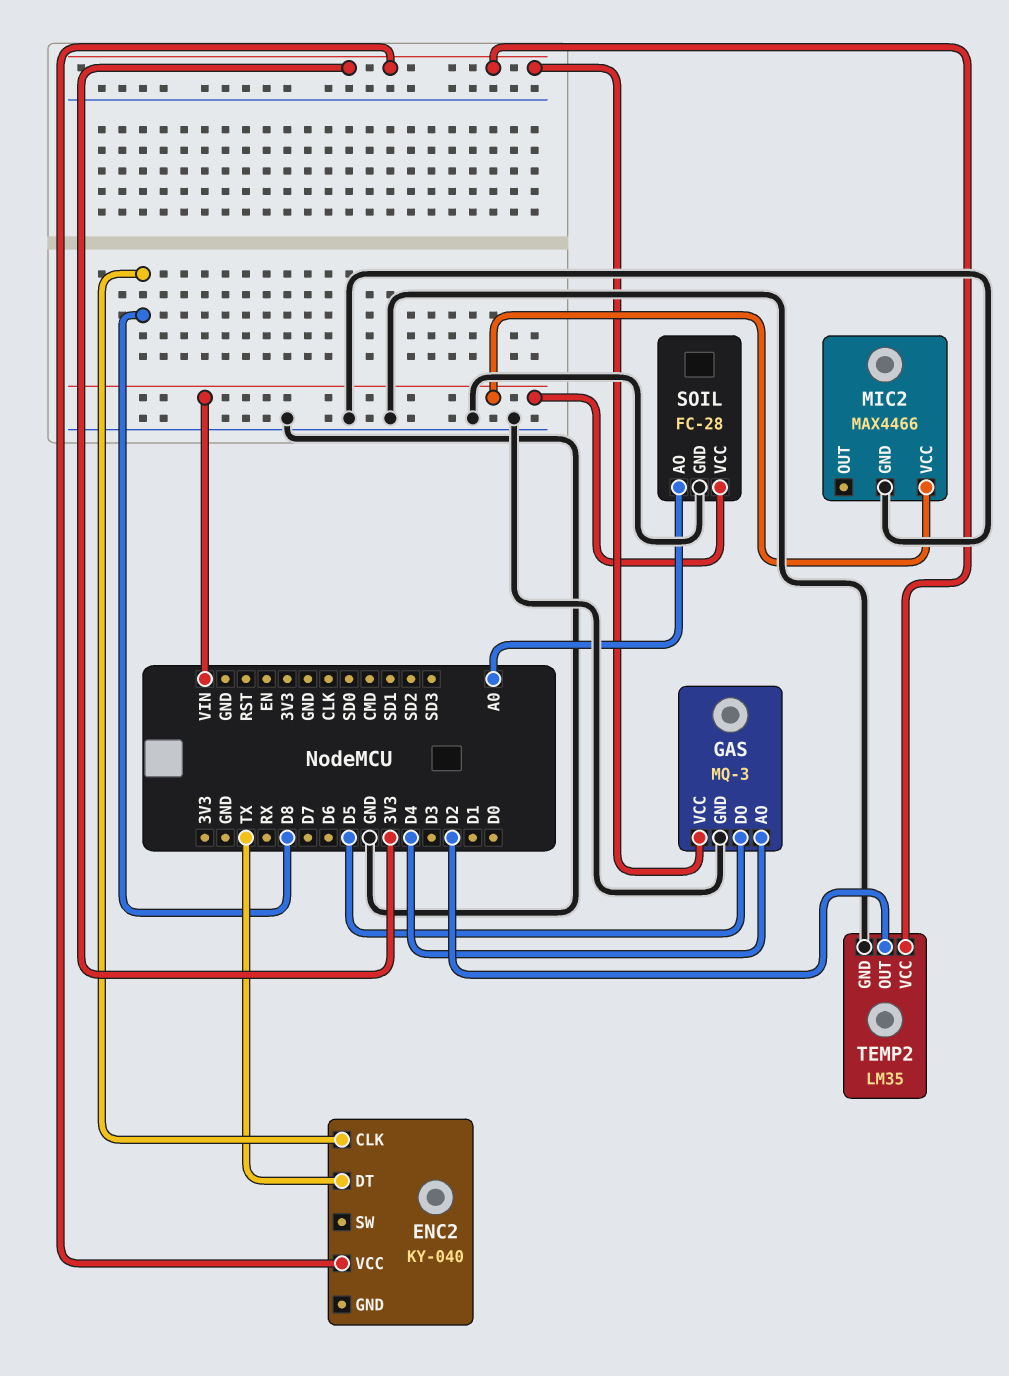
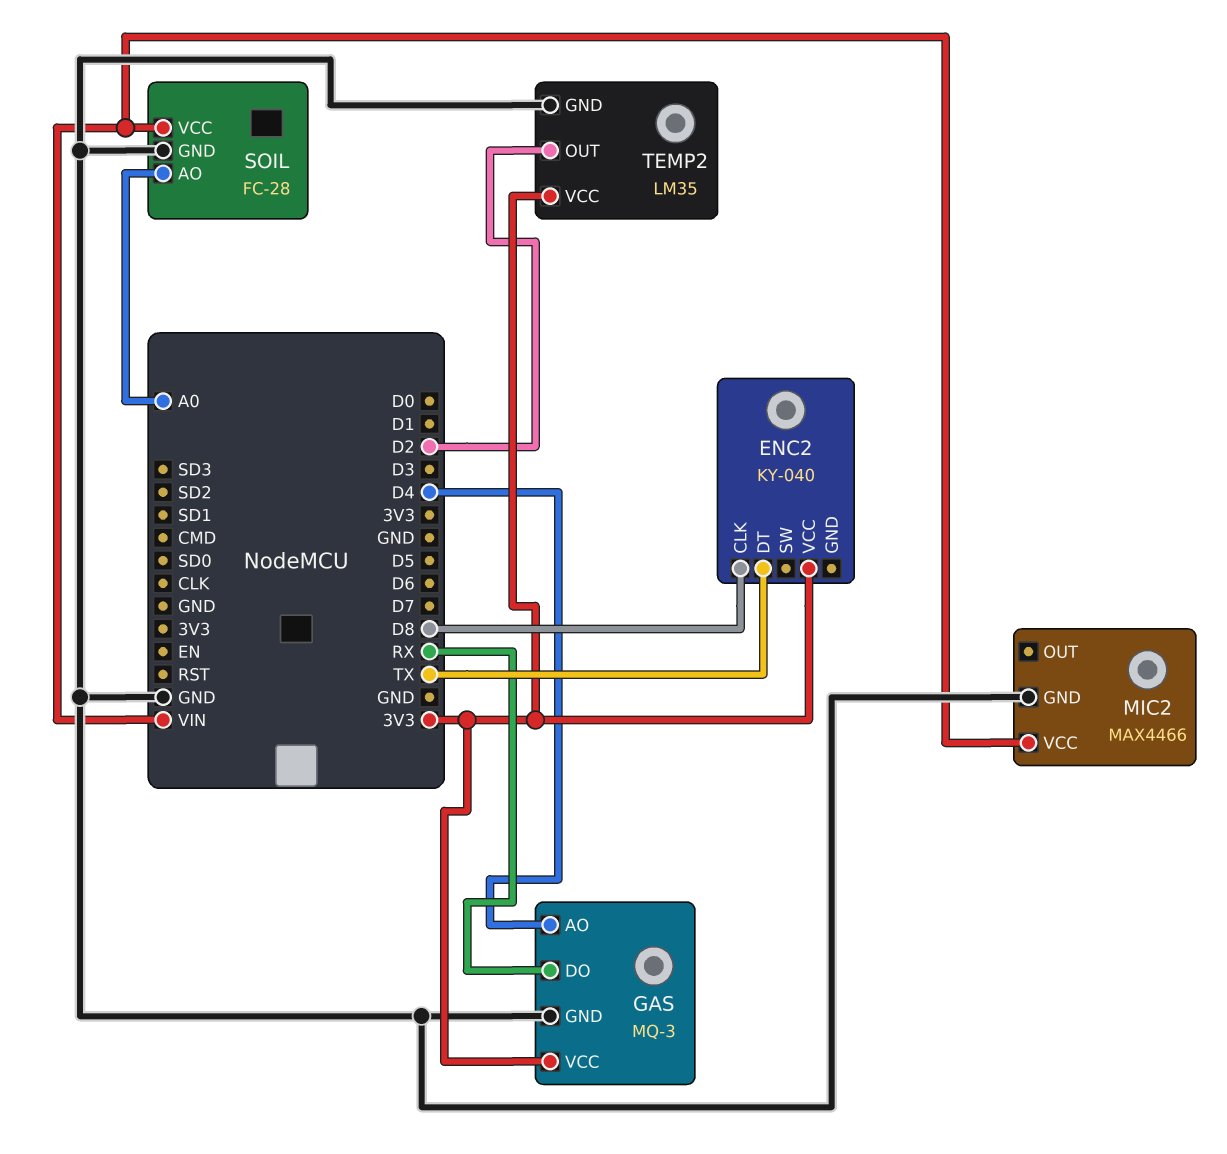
GAS pin DO: D5 -> RX

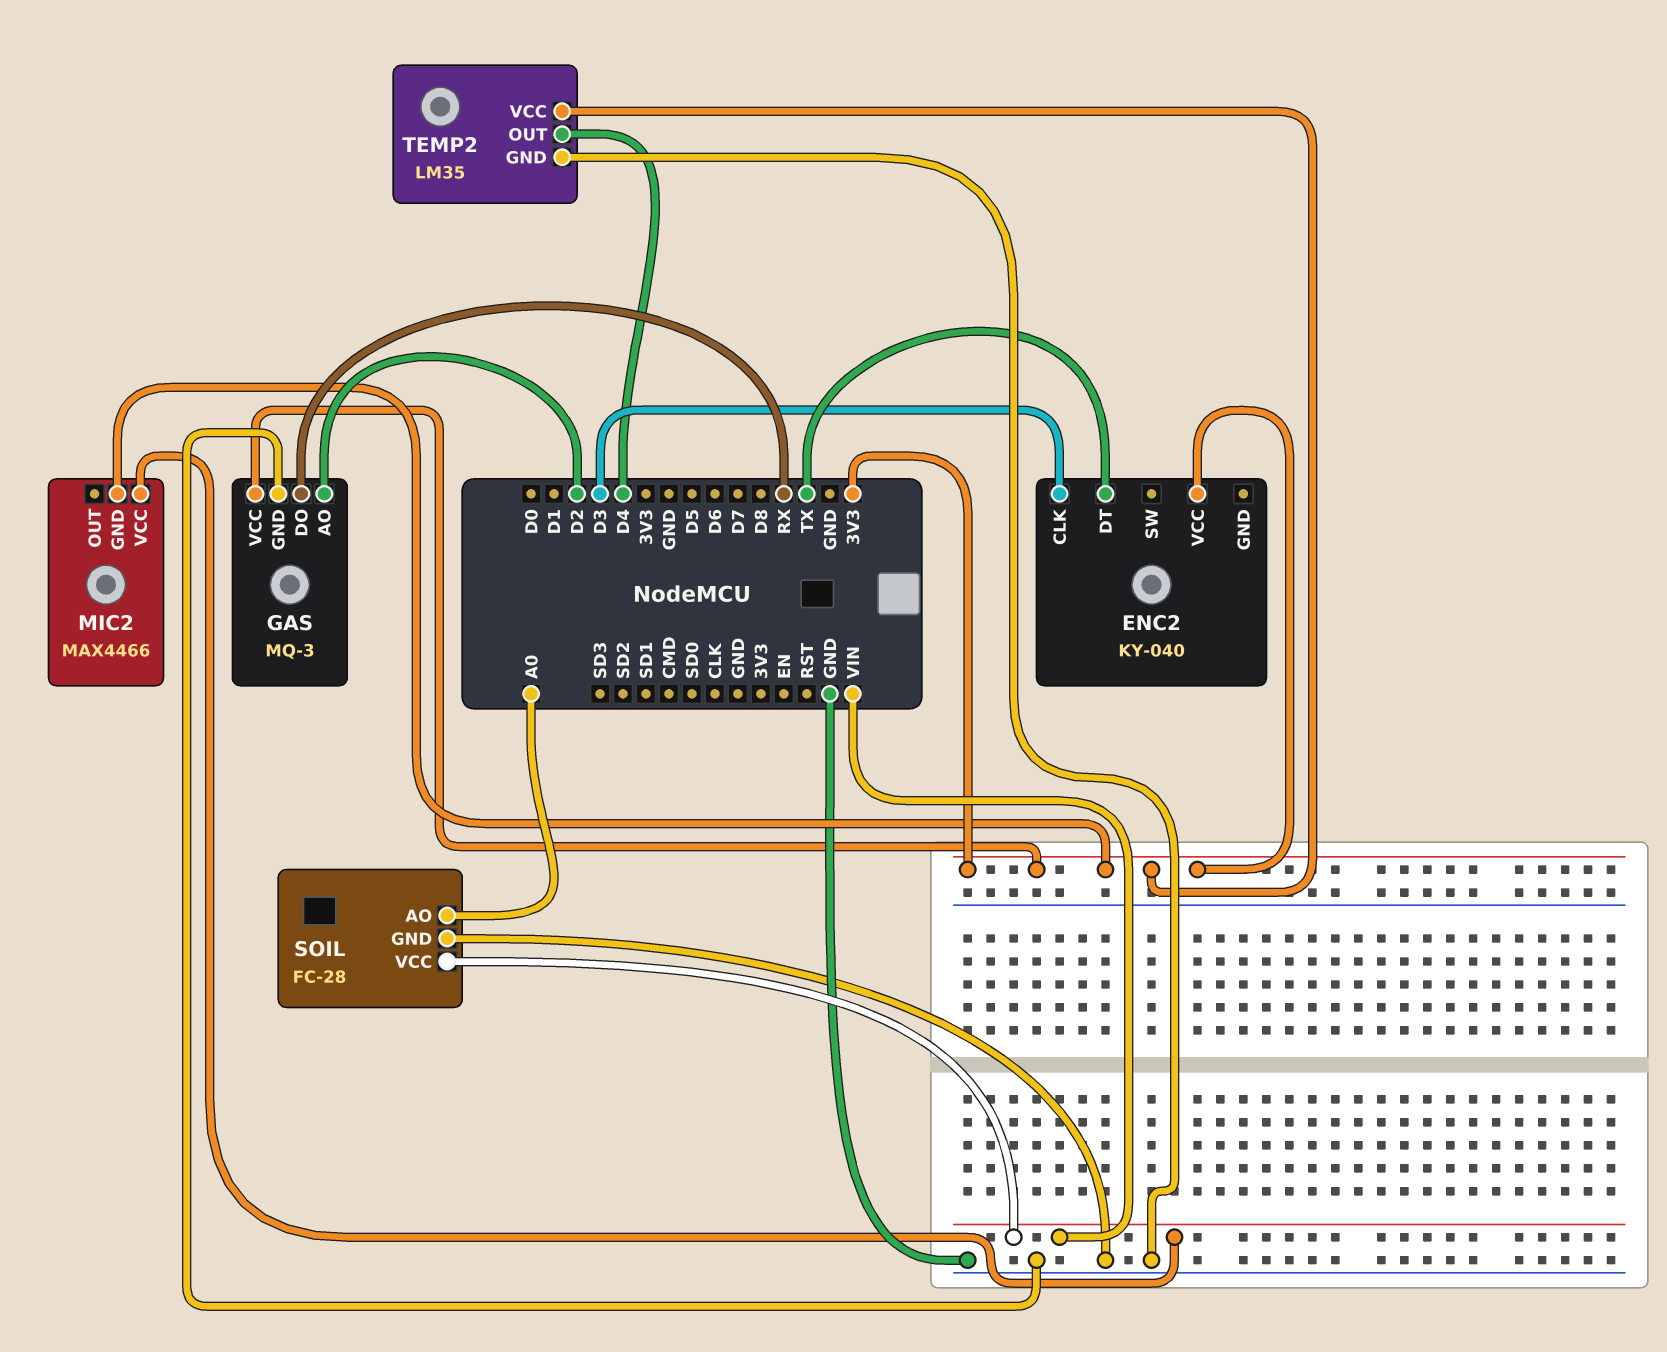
ENC2 pin CLK: D8 -> D3
GAS pin AO: D4 -> D2
MIC2 pin GND: GND -> 3V3
TEMP2 pin OUT: D2 -> D4

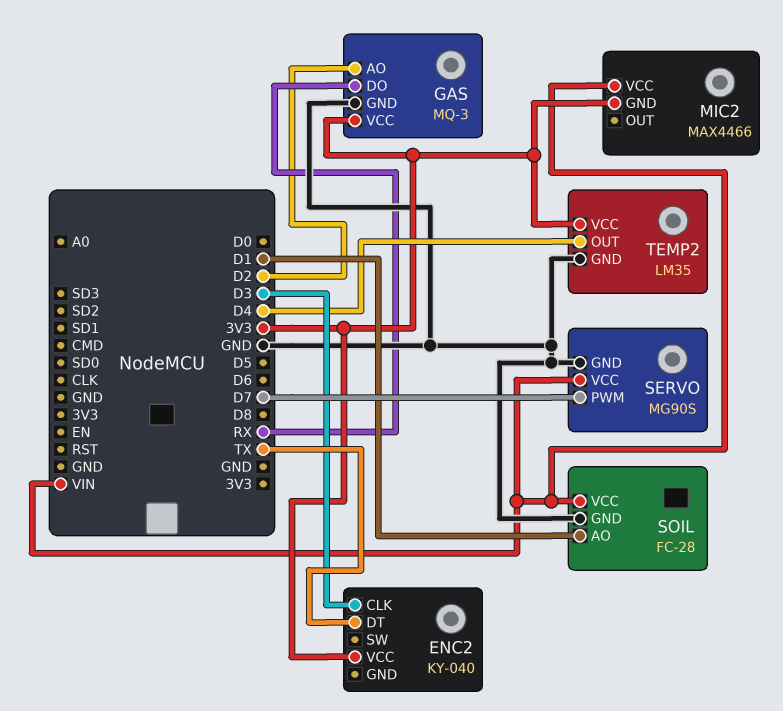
SERVO: none -> MG90S
SERVO pin GND: none -> GND
SERVO pin PWM: none -> D7
SERVO pin VCC: none -> VIN
SOIL pin AO: A0 -> D1

